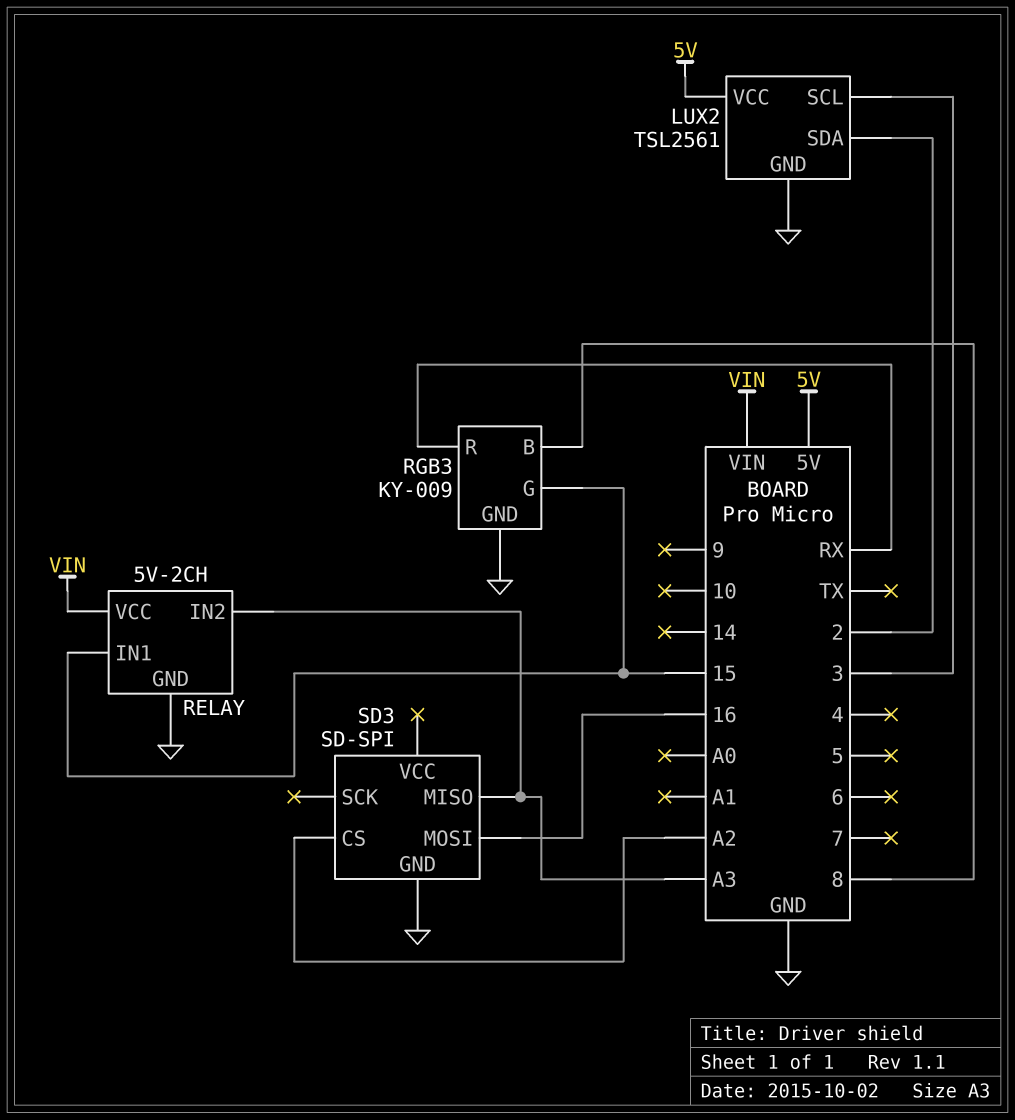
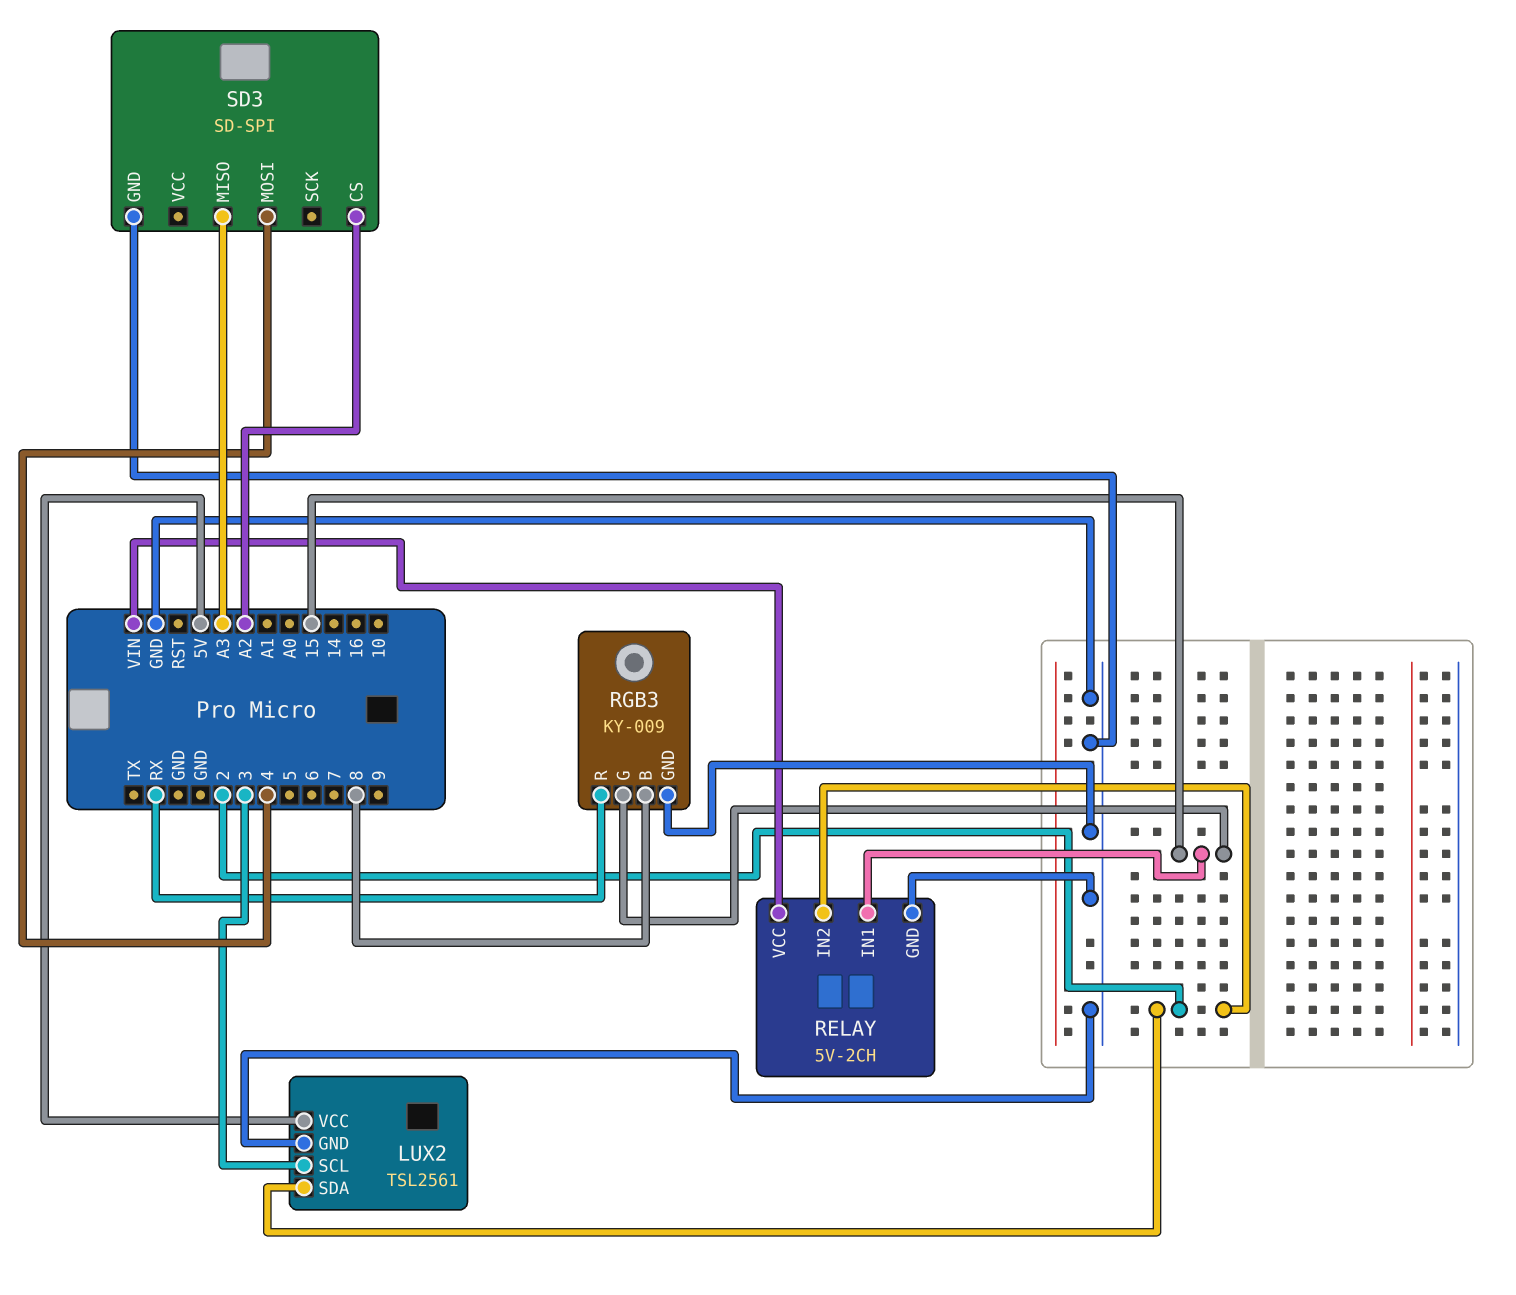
RELAY pin IN2: A3 -> 2
SD3 pin MOSI: 16 -> 4

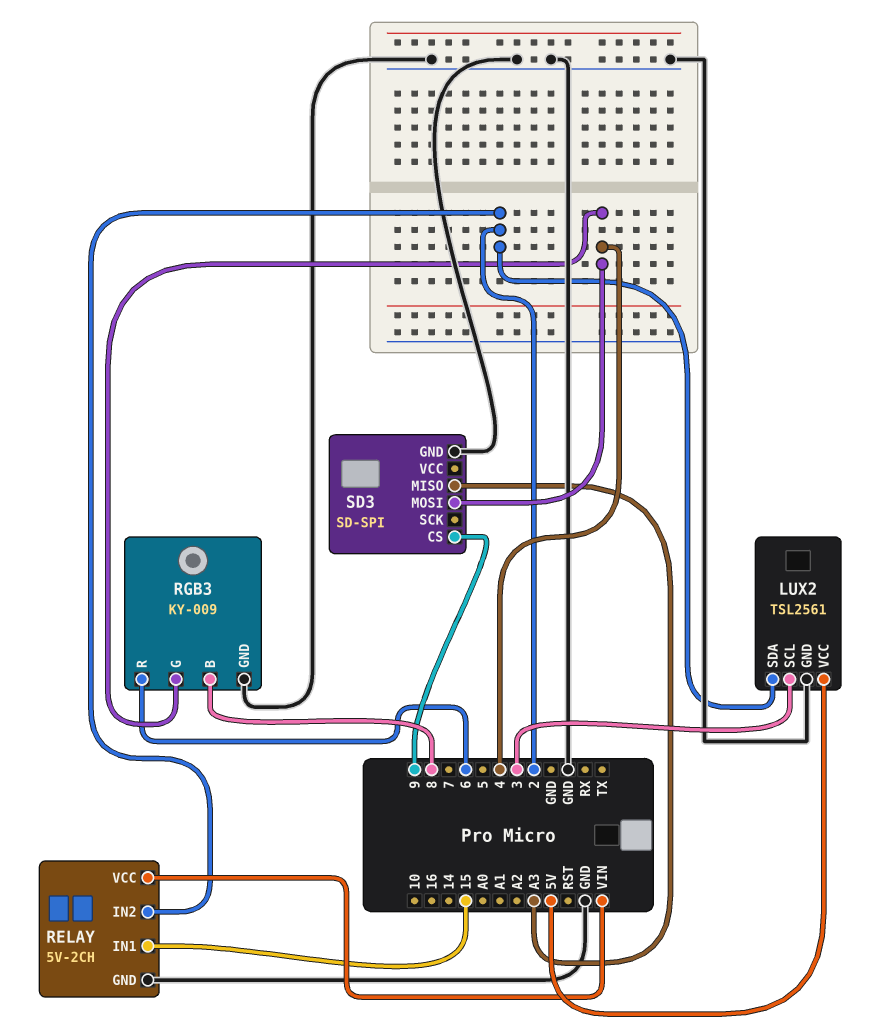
RGB3 pin G: 15 -> 4
RGB3 pin R: RX -> 6
SD3 pin CS: A2 -> 9

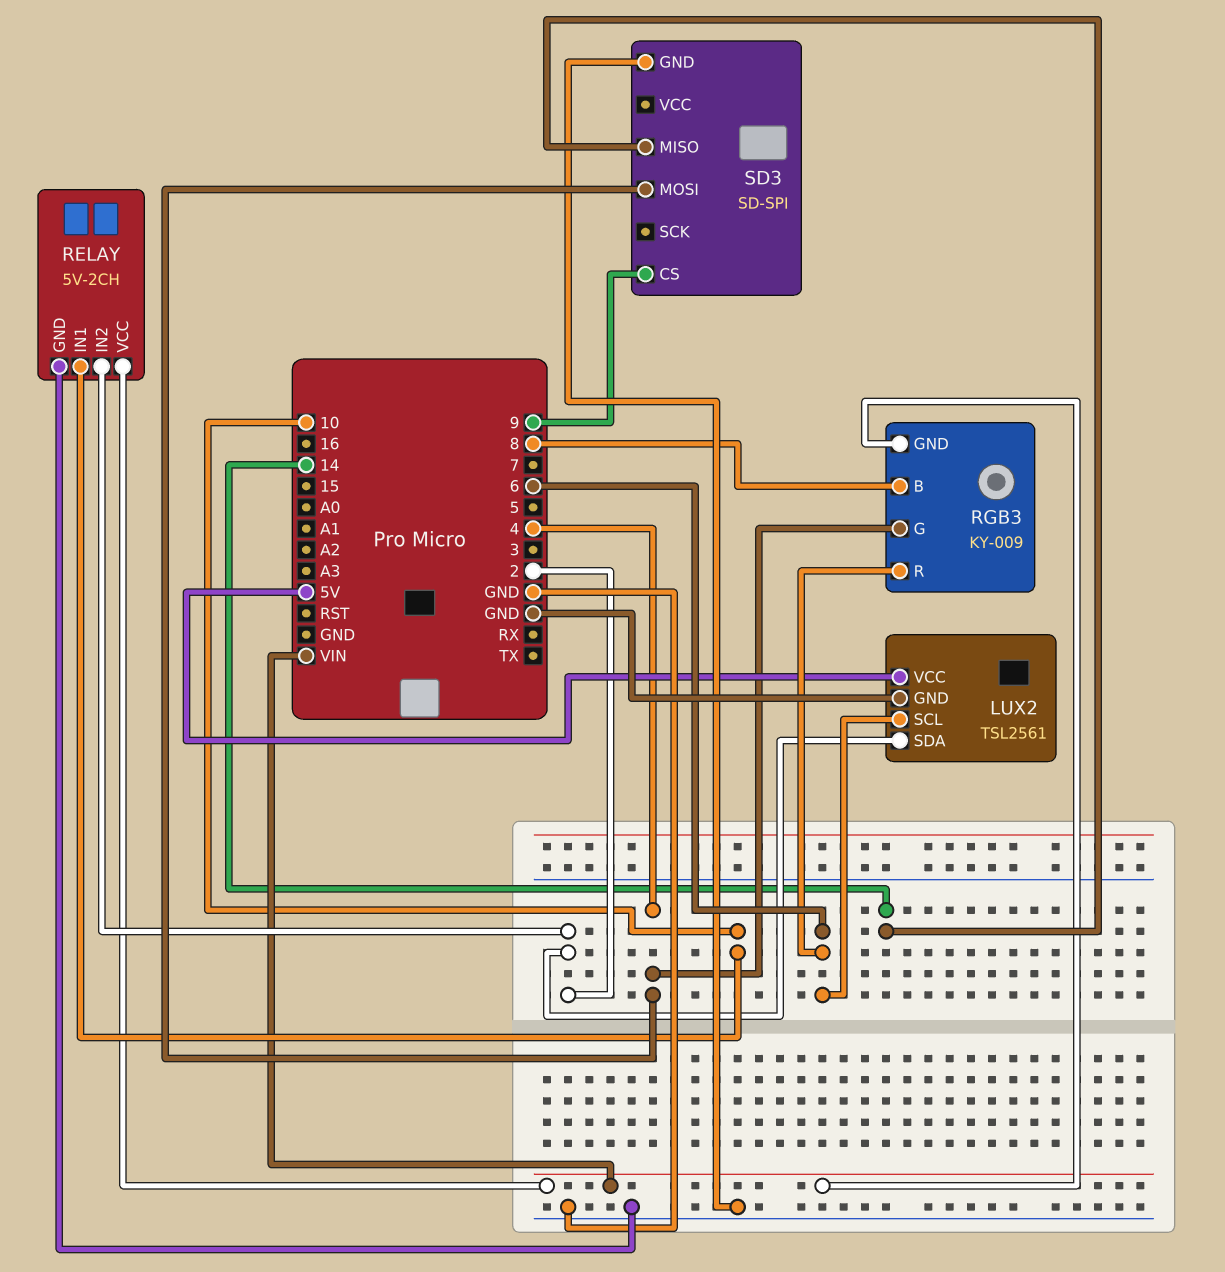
LUX2 pin SCL: 3 -> 6
RELAY pin IN1: 15 -> 10
RGB3 pin GND: GND -> VIN
SD3 pin MISO: A3 -> 14

